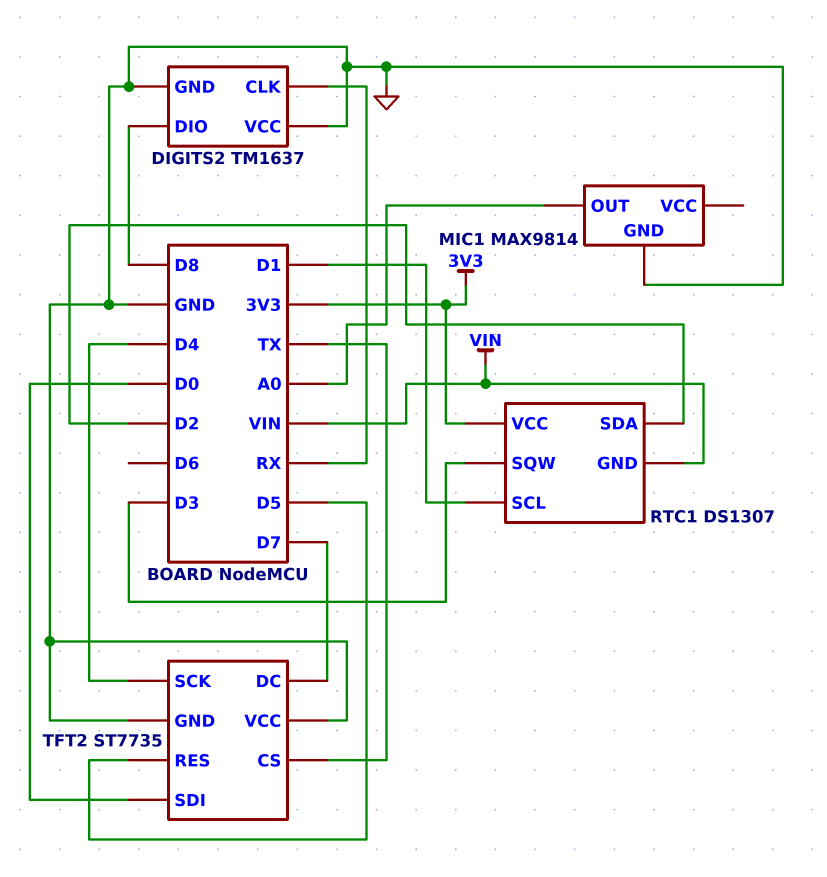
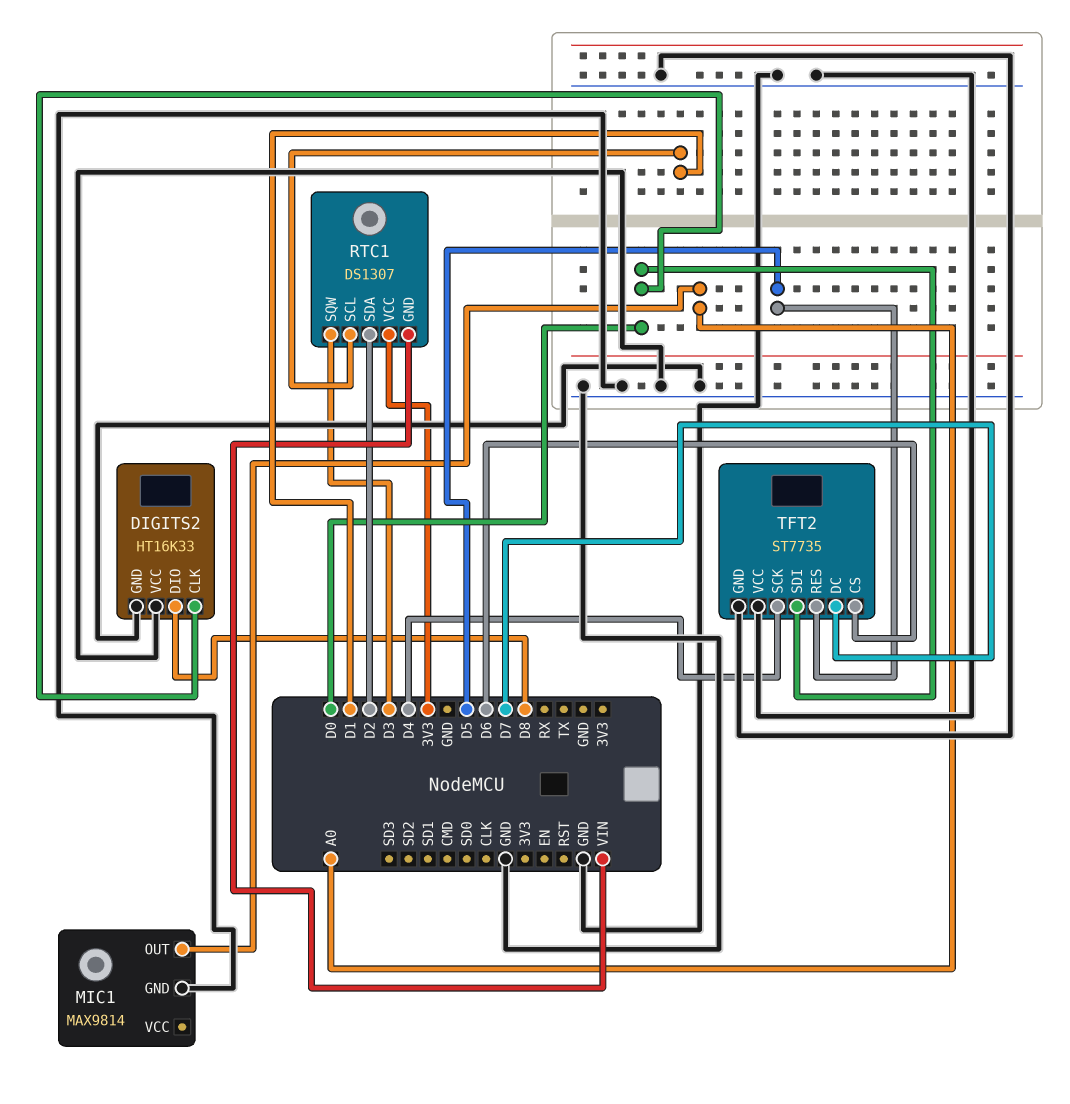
DIGITS2: TM1637 -> HT16K33
DIGITS2 pin CLK: RX -> D0
TFT2 pin CS: TX -> D6

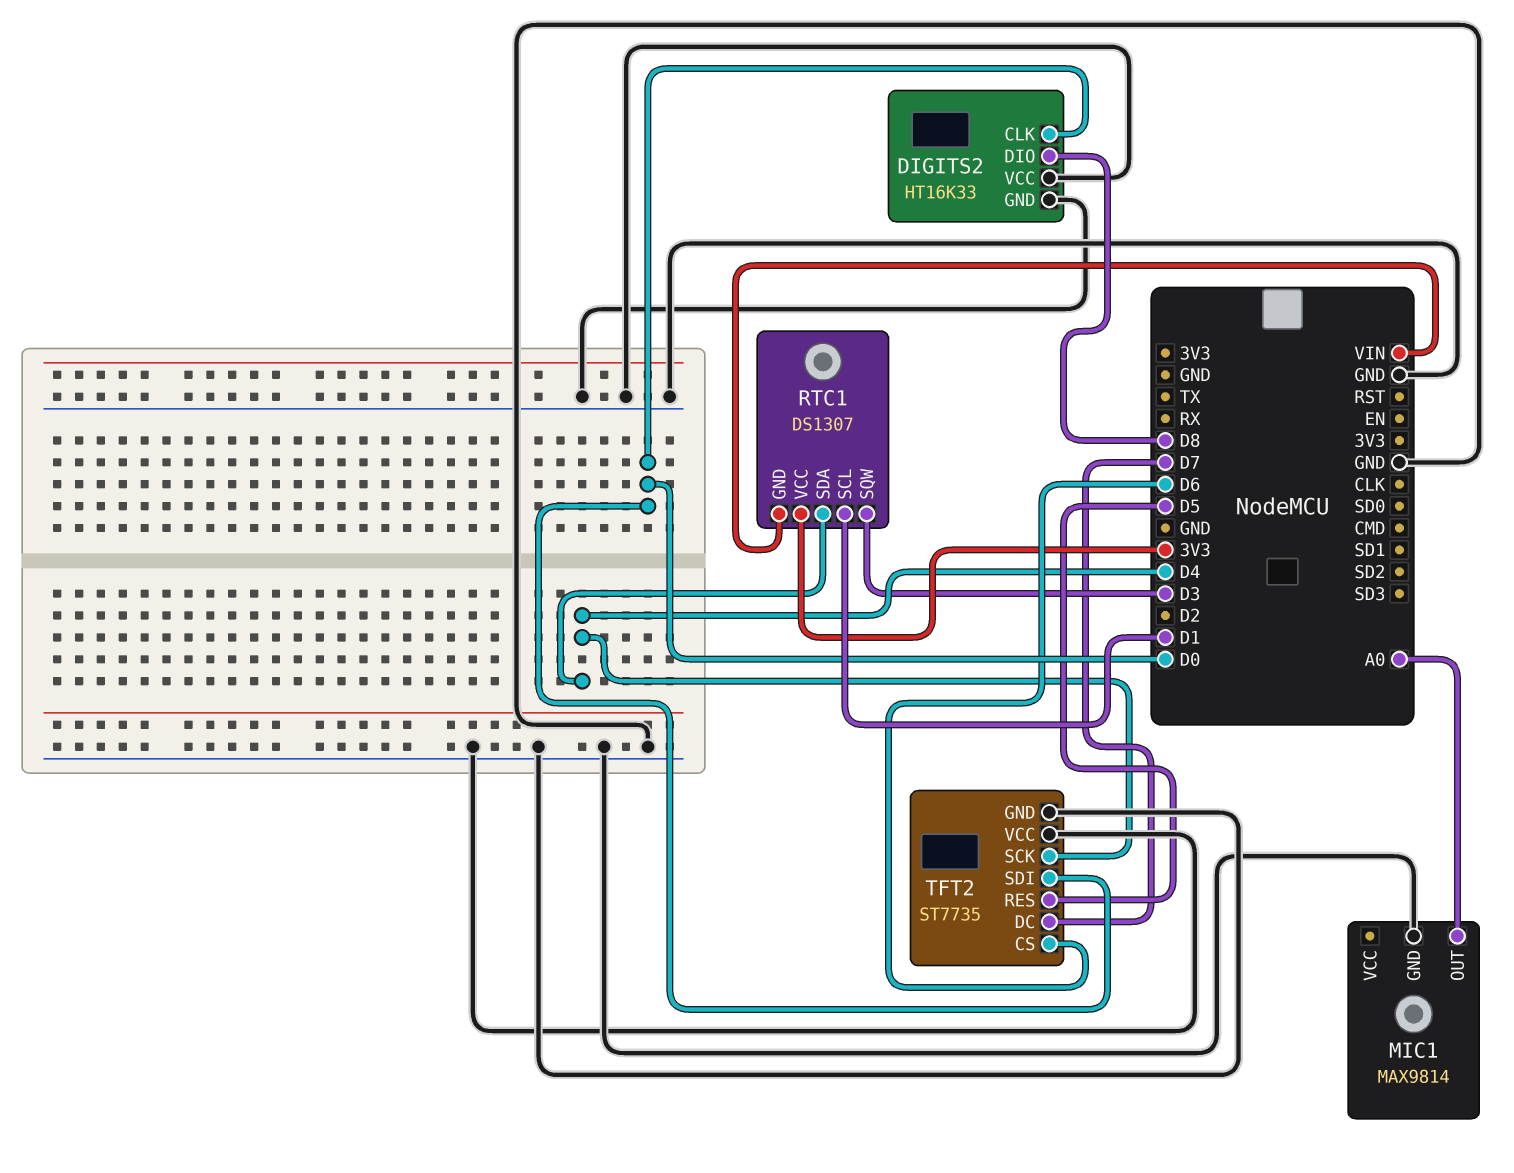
RTC1 pin SDA: D2 -> D4

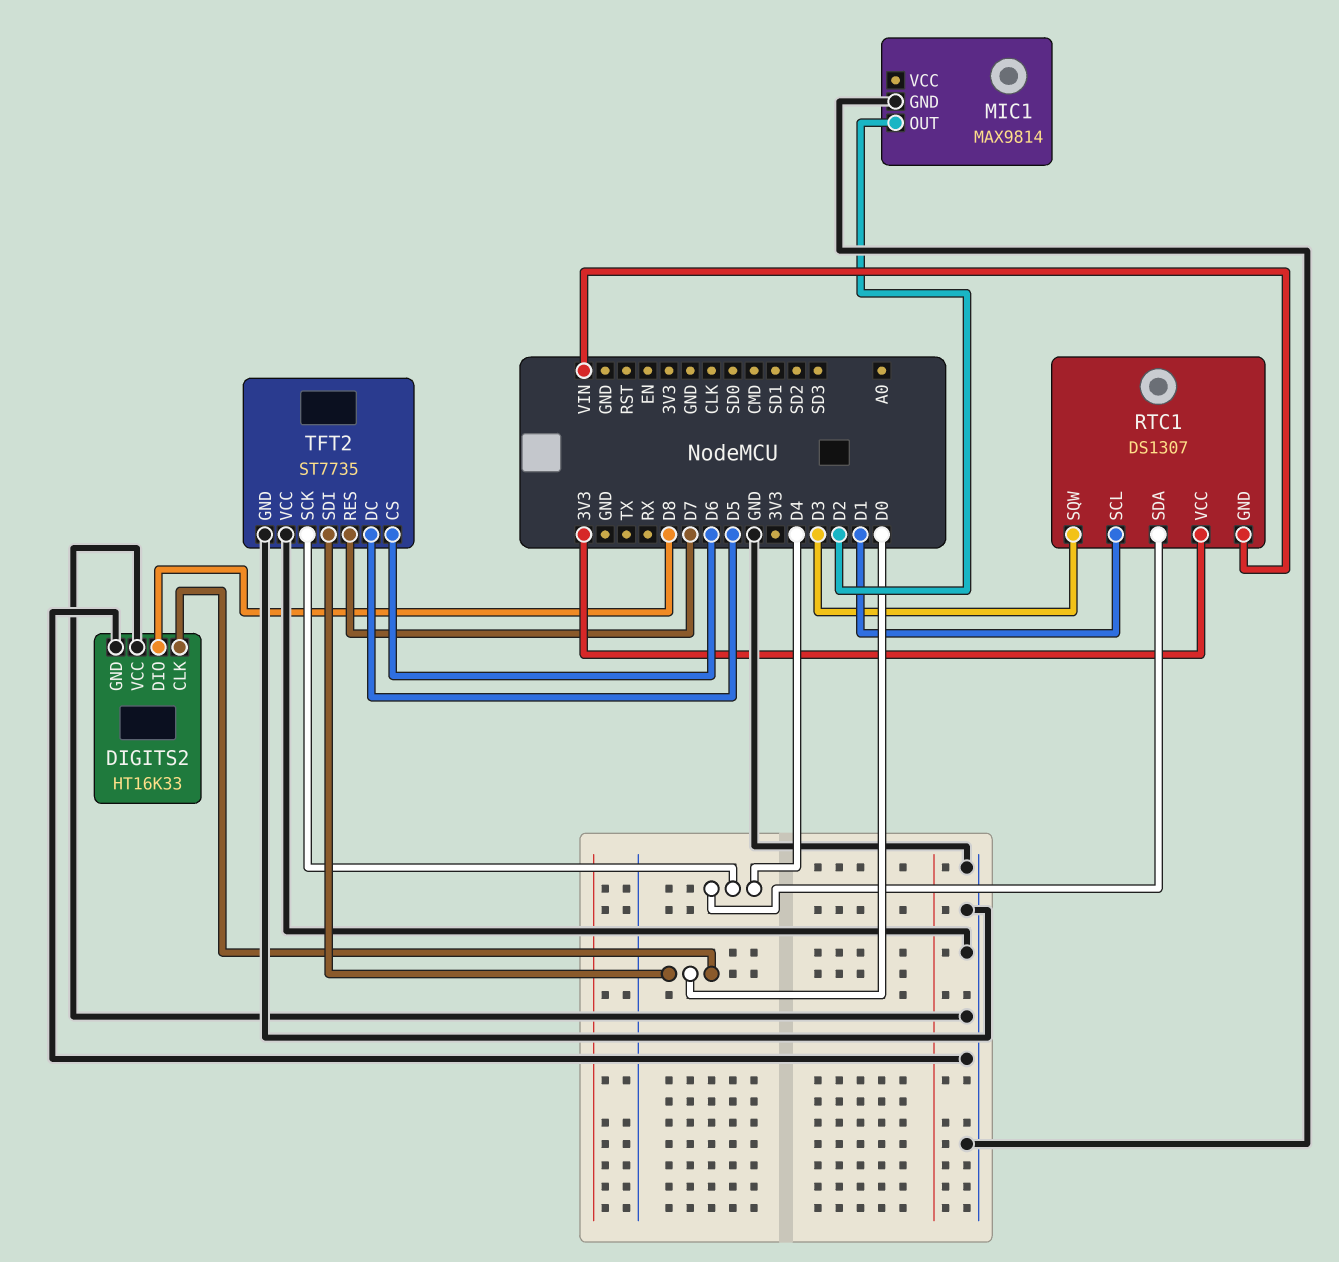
MIC1 pin OUT: A0 -> D2
TFT2 pin DC: D7 -> D5
TFT2 pin RES: D5 -> D7

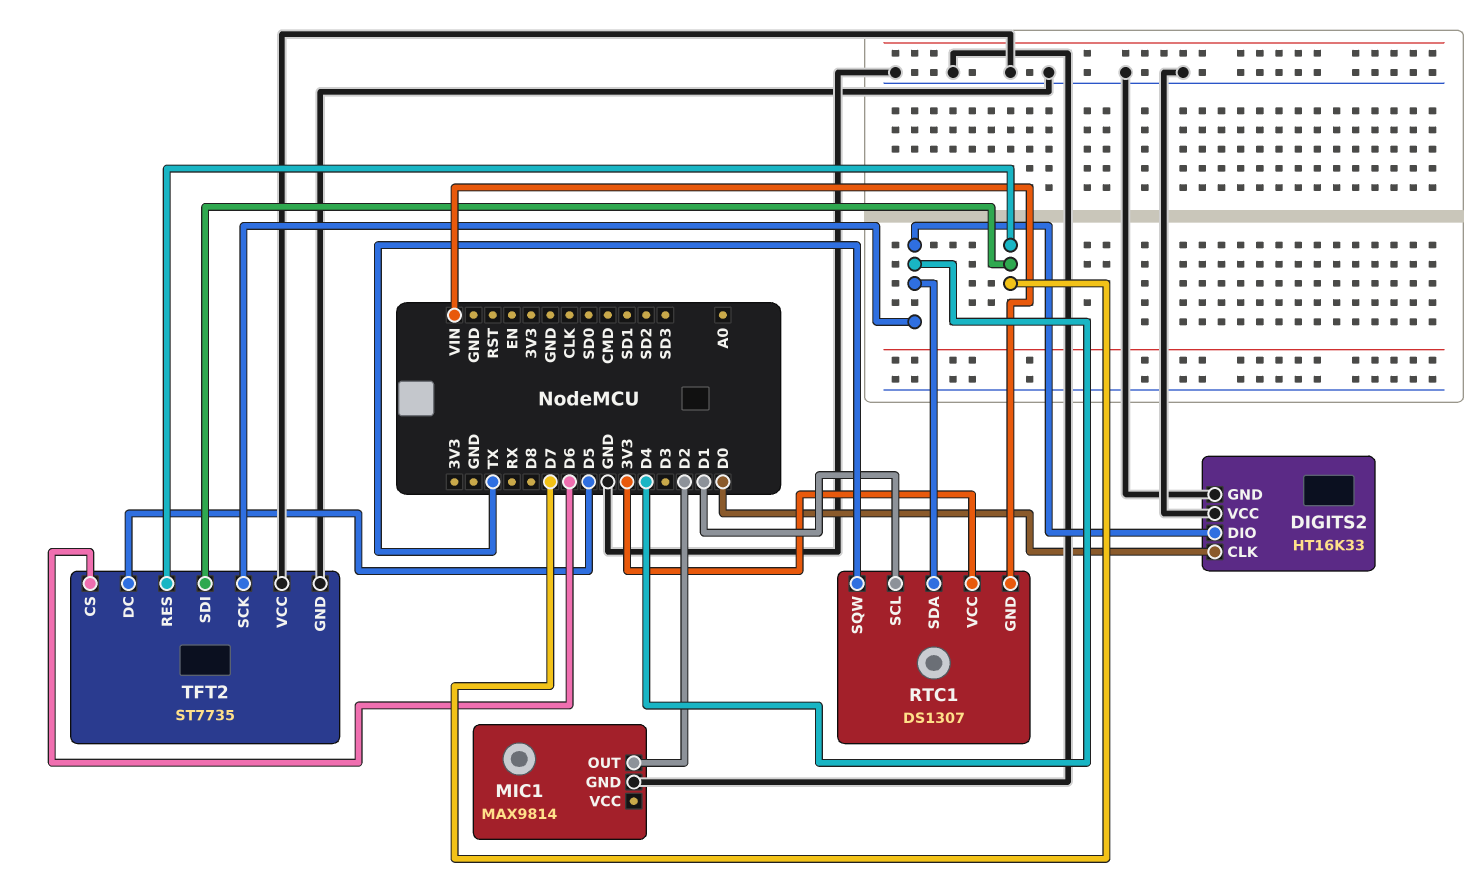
DIGITS2 pin DIO: D8 -> D4
RTC1 pin SQW: D3 -> TX
TFT2 pin SDI: D0 -> D7

